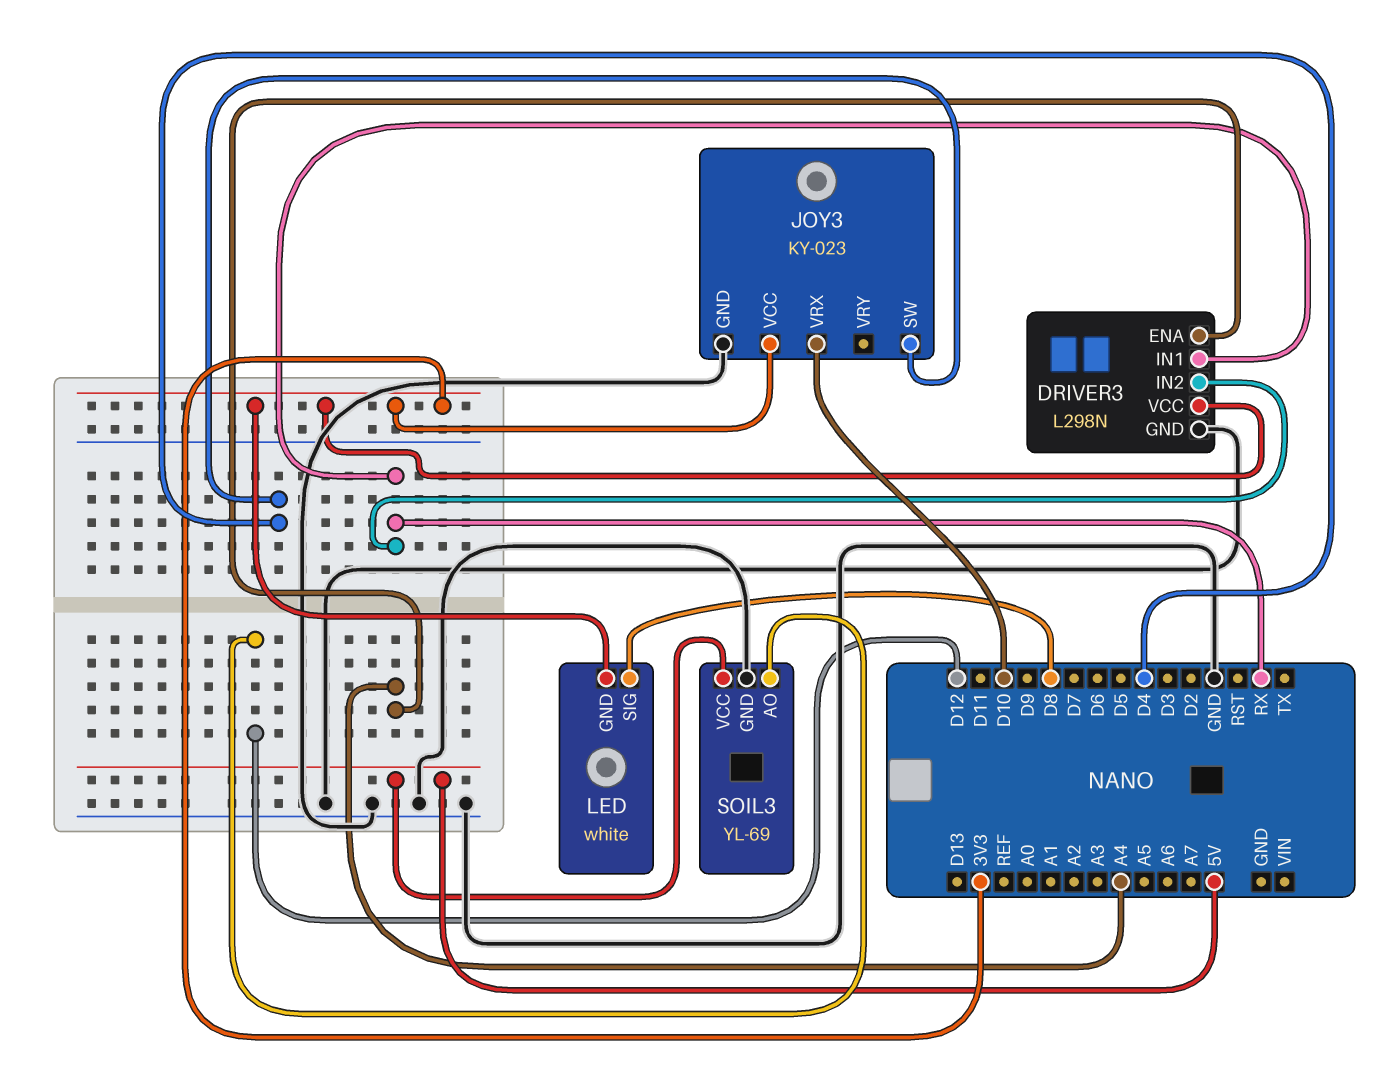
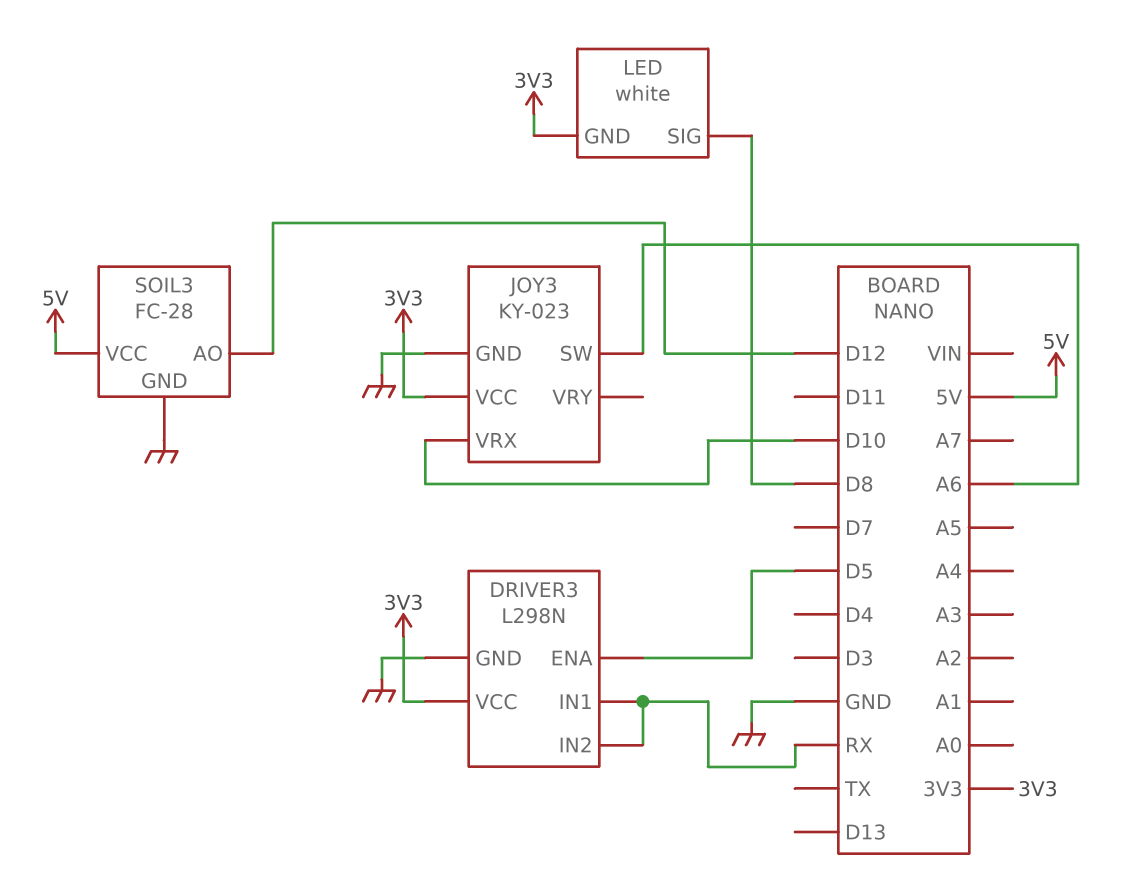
DRIVER3 pin ENA: A4 -> D5
JOY3 pin SW: D4 -> A6
SOIL3: YL-69 -> FC-28

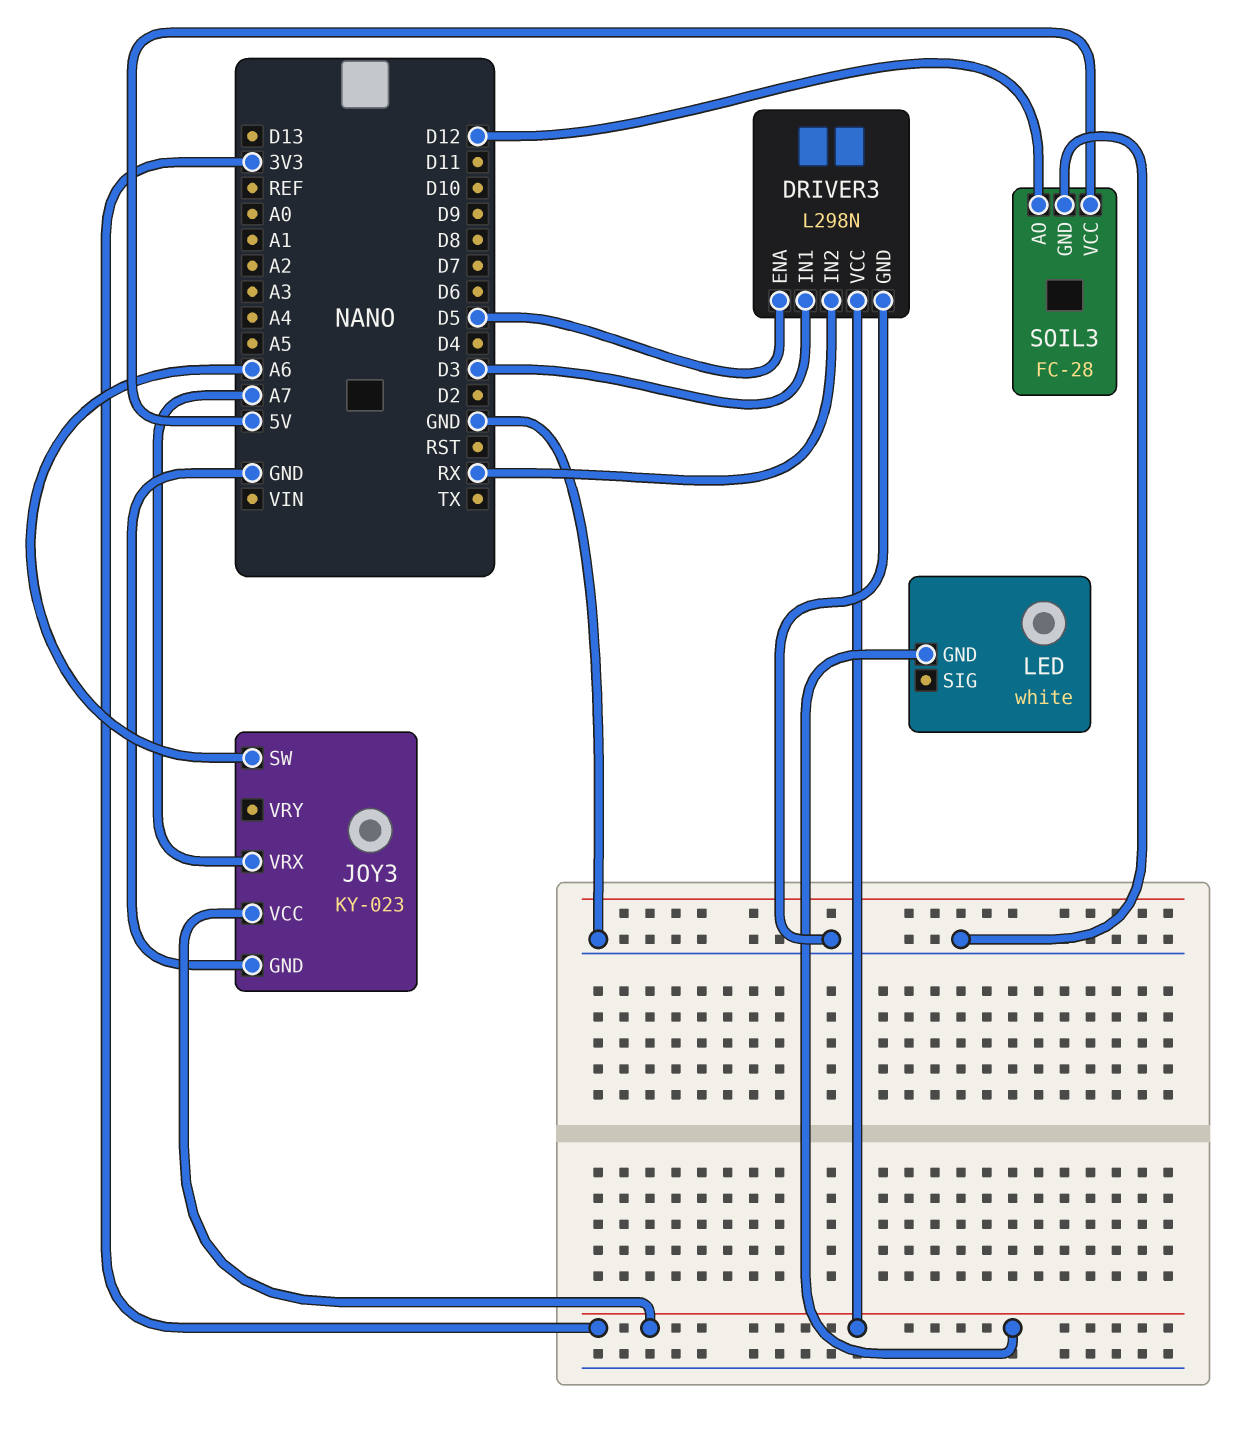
DRIVER3 pin IN1: RX -> D3
JOY3 pin VRX: D10 -> A7
LED pin SIG: D8 -> none

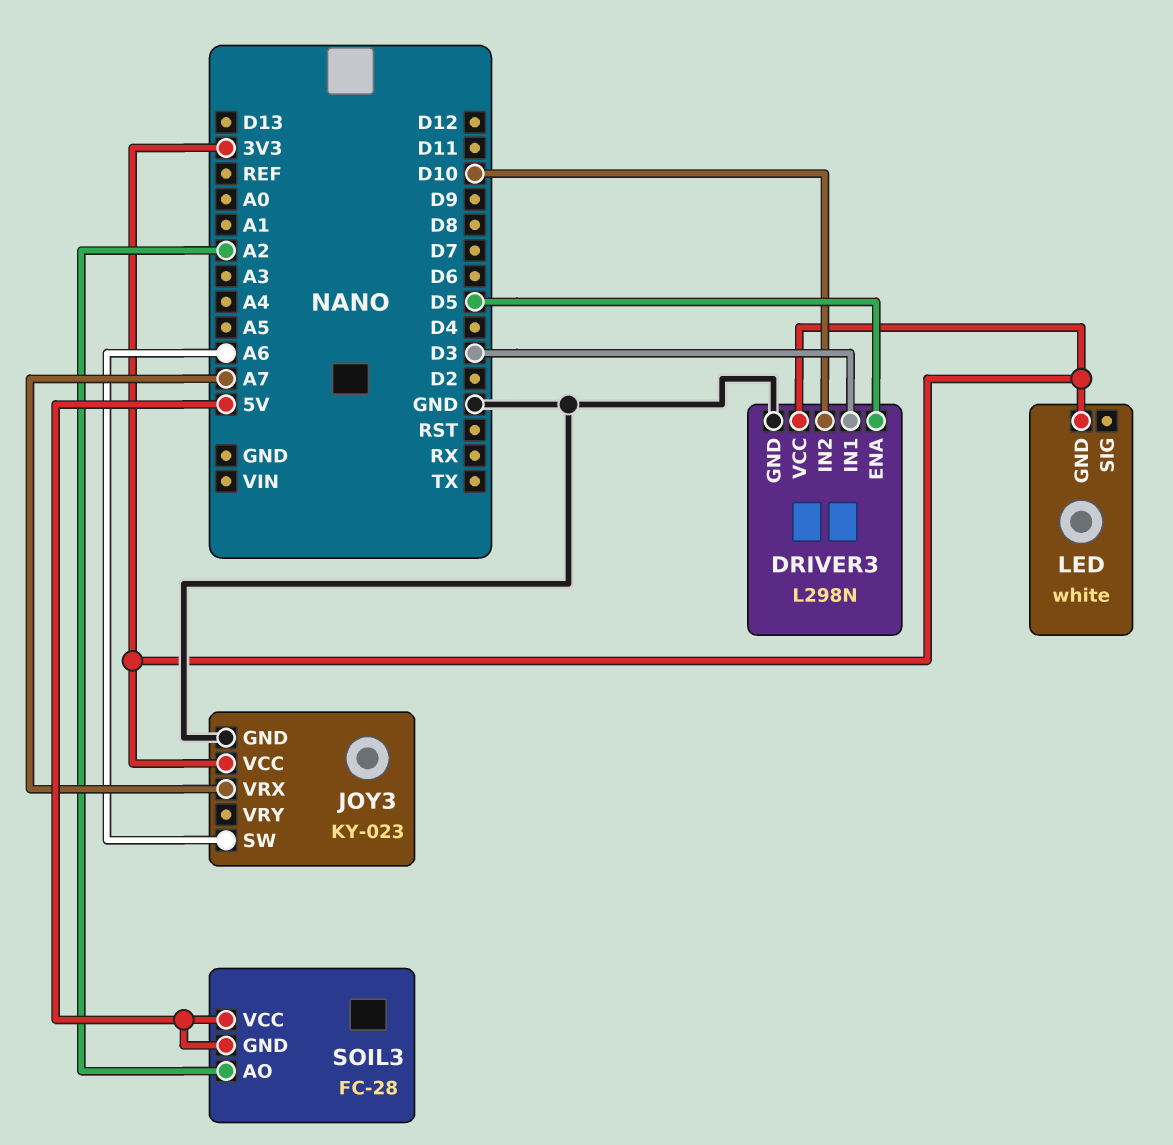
DRIVER3 pin IN2: RX -> D10
SOIL3 pin AO: D12 -> A2
SOIL3 pin GND: GND -> 5V

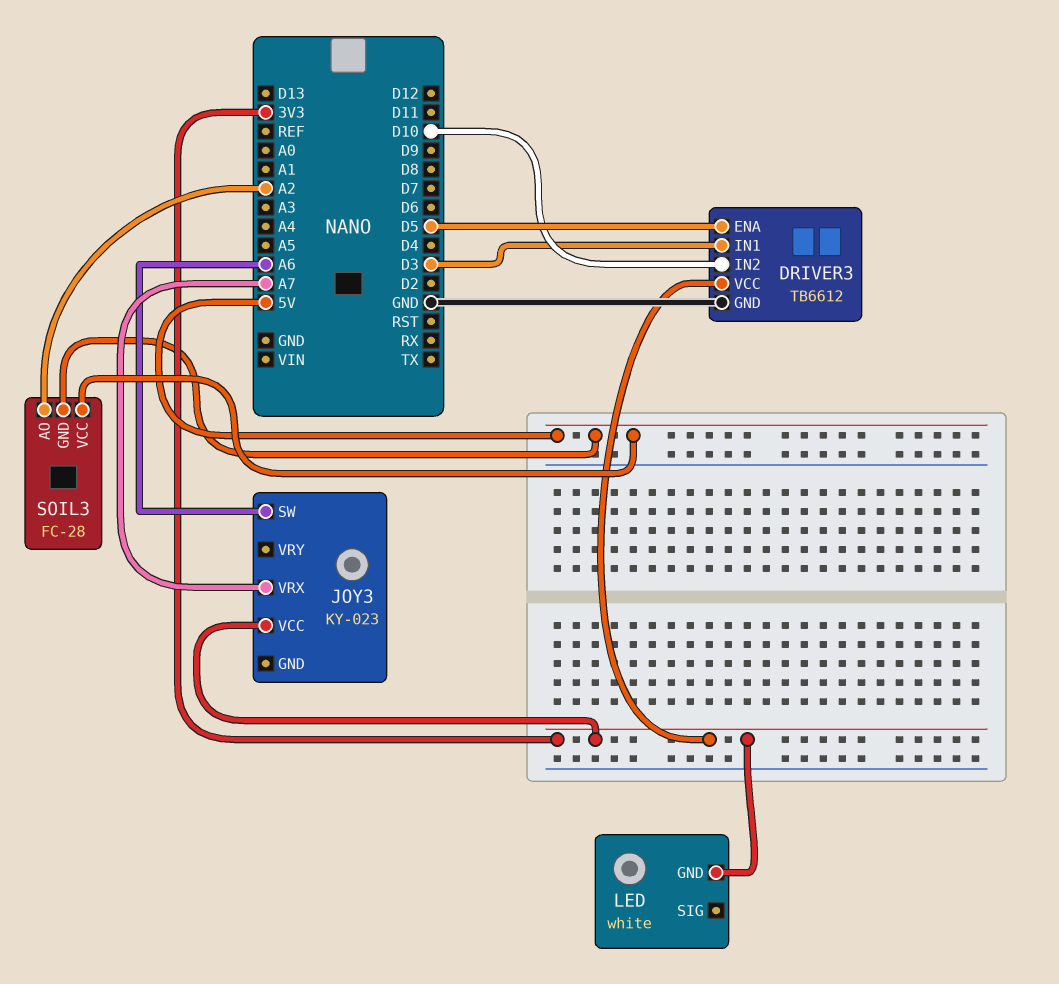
DRIVER3: L298N -> TB6612
JOY3 pin GND: GND -> none

